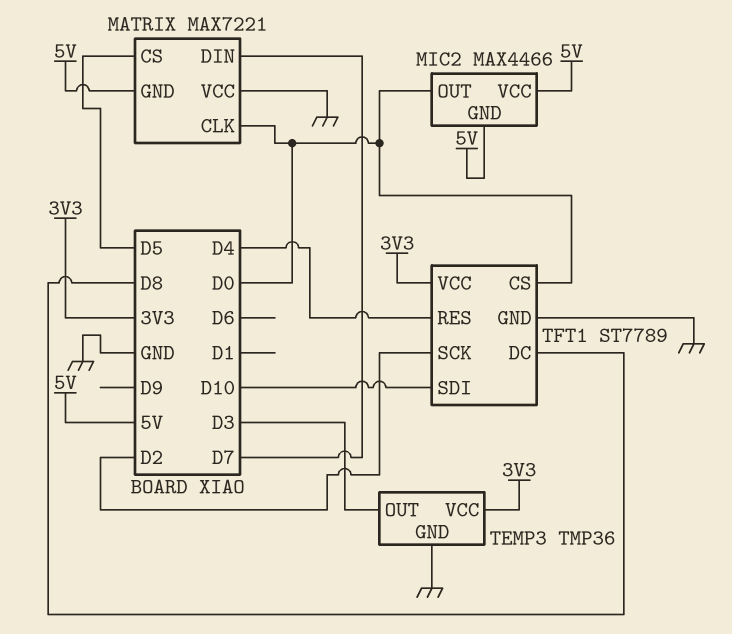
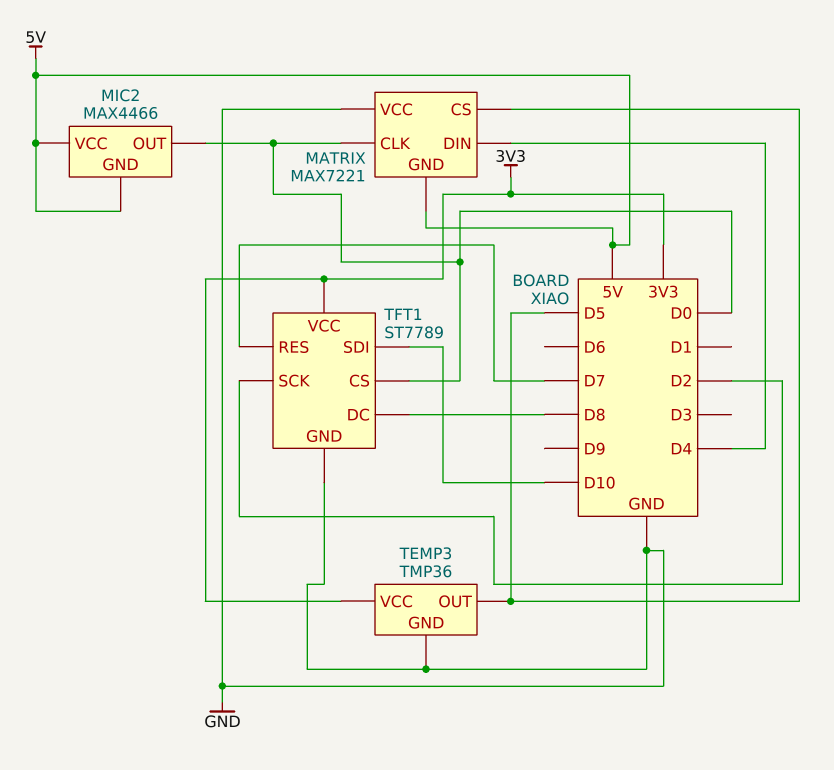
MATRIX pin DIN: D7 -> D4
TEMP3 pin OUT: D3 -> D5
TFT1 pin RES: D4 -> D7

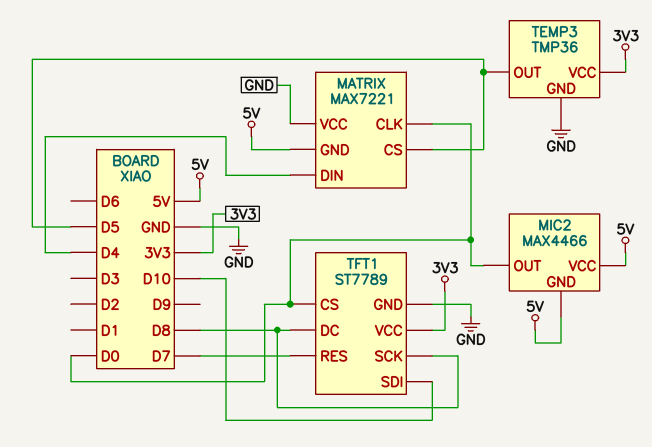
TFT1 pin SCK: D2 -> D8

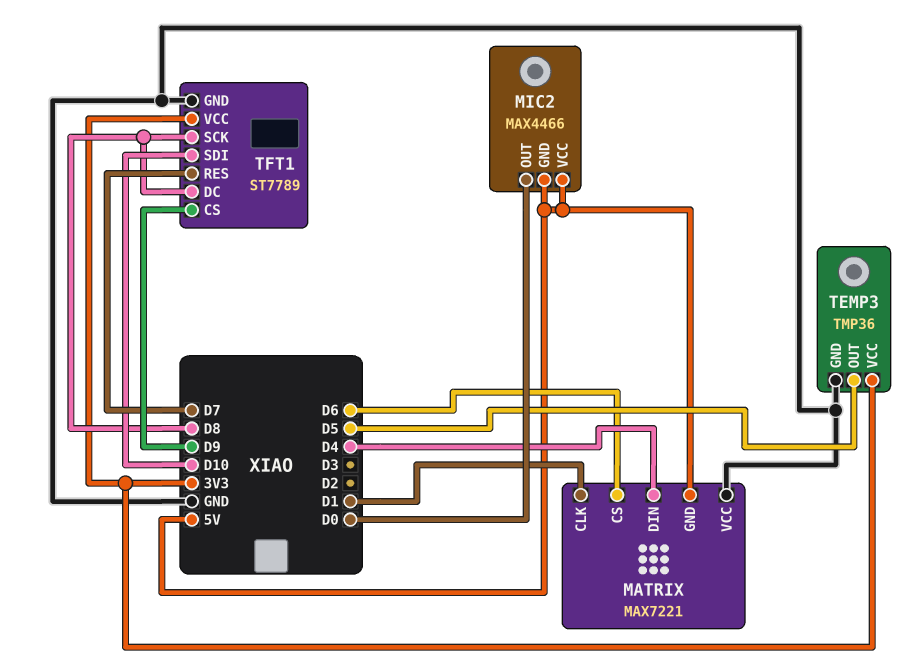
MATRIX pin CLK: D0 -> D1
MATRIX pin CS: D5 -> D6
TFT1 pin CS: D0 -> D9

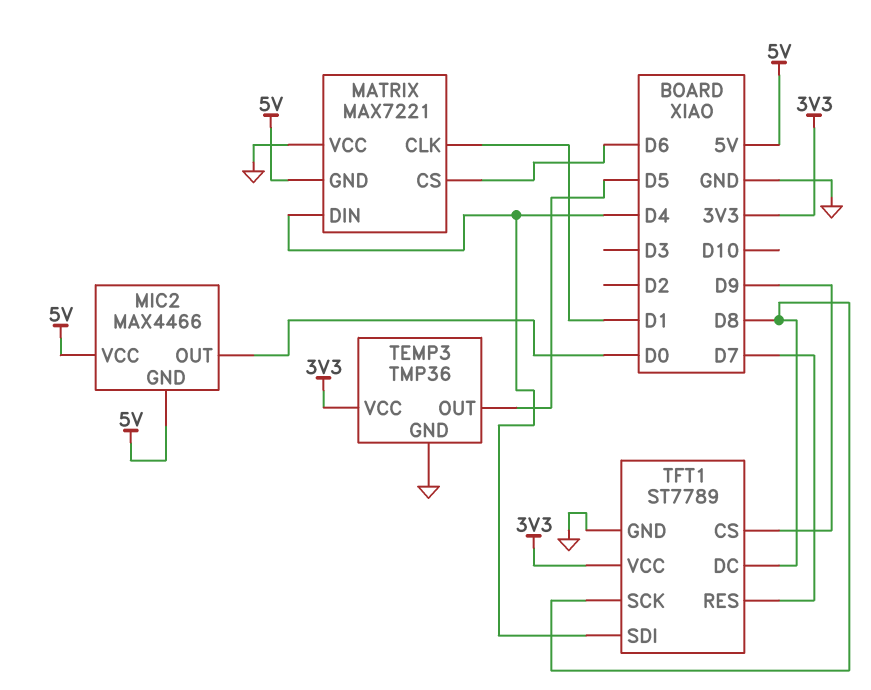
TFT1 pin SDI: D10 -> D4

